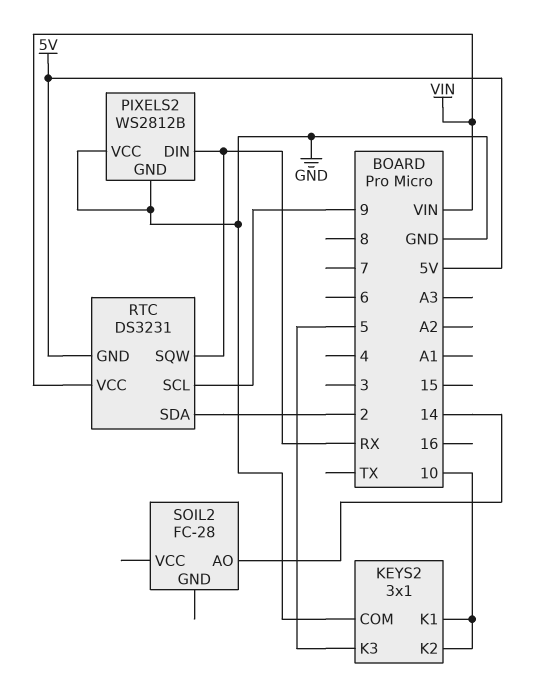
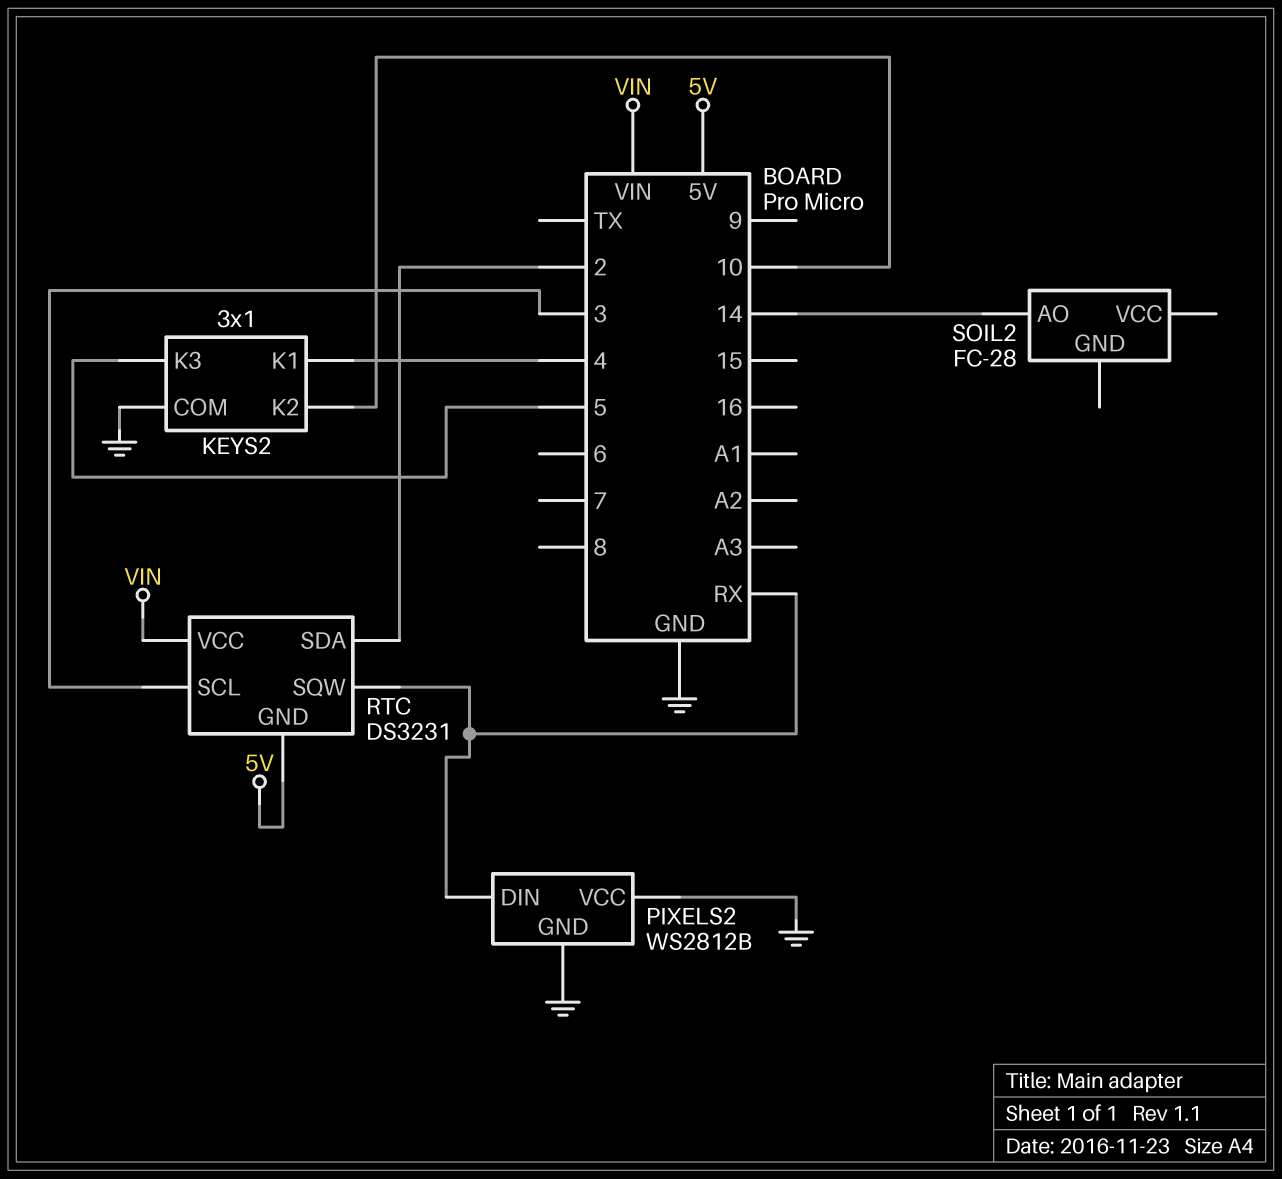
KEYS2 pin K1: 10 -> 4
RTC pin SCL: 9 -> 3

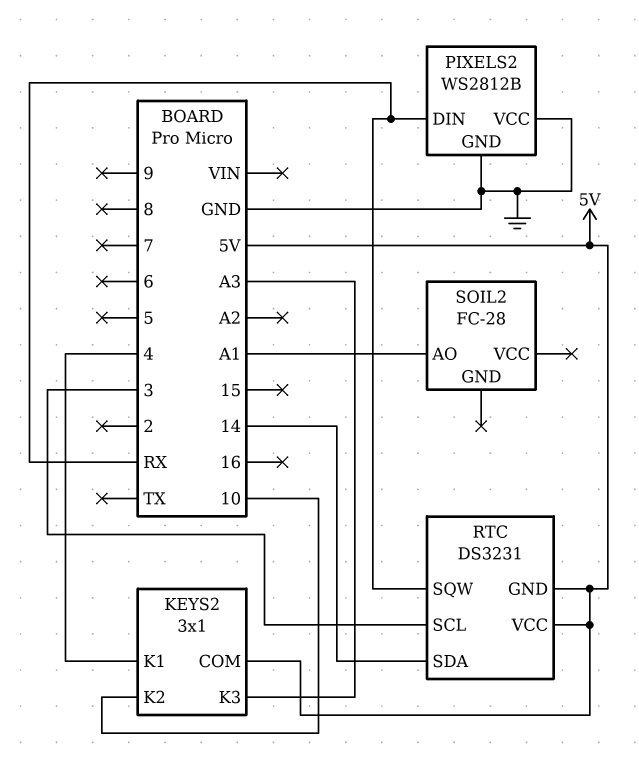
KEYS2 pin COM: GND -> 5V
KEYS2 pin K3: 5 -> A3
RTC pin SDA: 2 -> 14
RTC pin VCC: VIN -> 5V
SOIL2 pin AO: 14 -> A1

